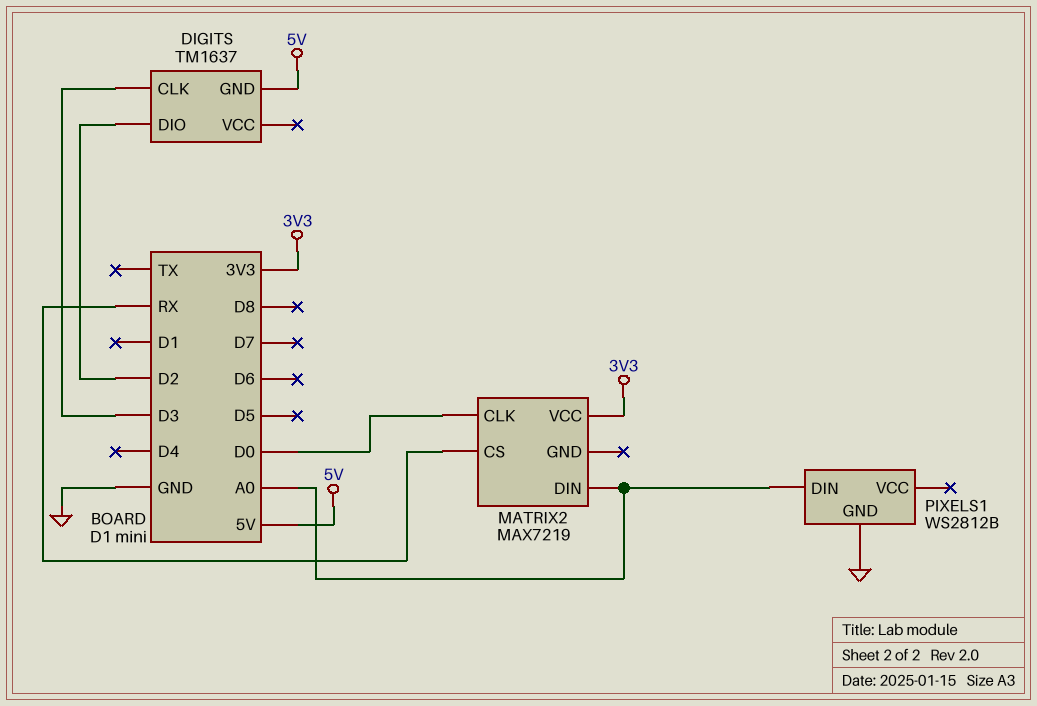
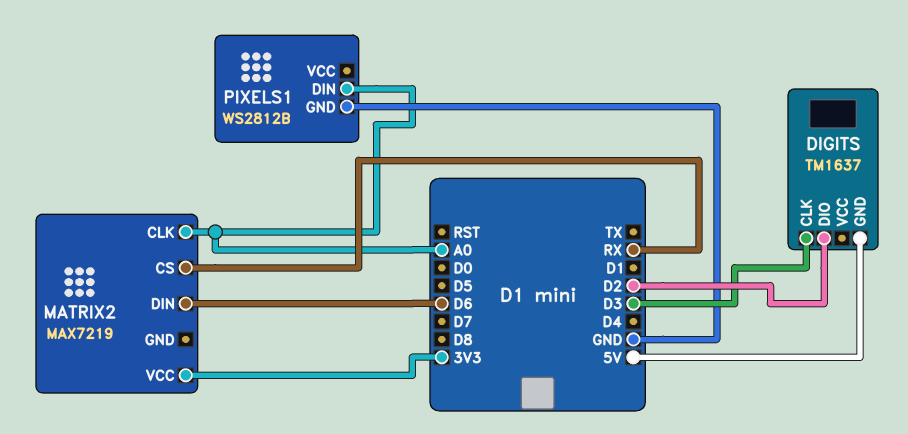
MATRIX2 pin CLK: D0 -> A0
MATRIX2 pin DIN: A0 -> D6

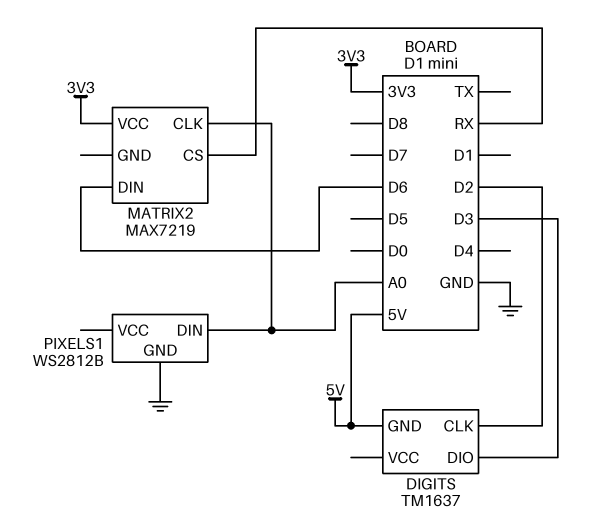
DIGITS pin CLK: D3 -> D2
DIGITS pin DIO: D2 -> D3

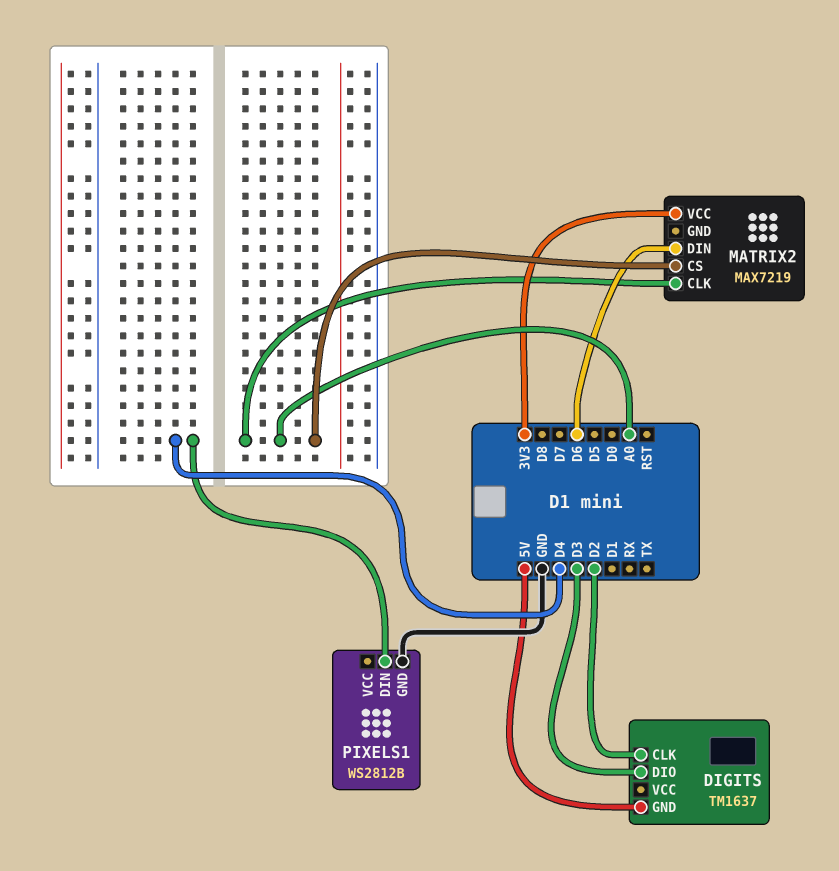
MATRIX2 pin CS: RX -> A0
PIXELS1 pin DIN: A0 -> D4

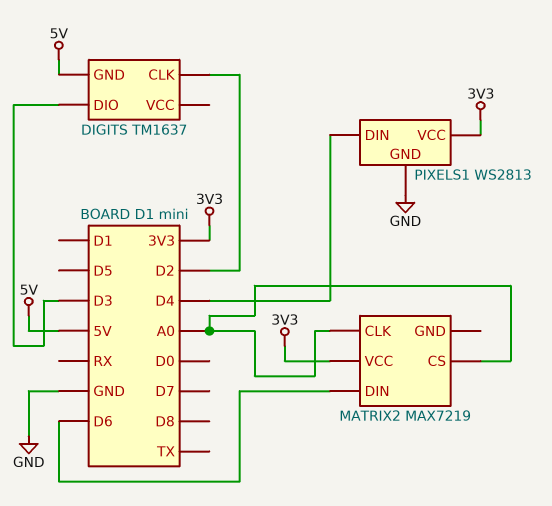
PIXELS1: WS2812B -> WS2813
PIXELS1 pin VCC: none -> 3V3

